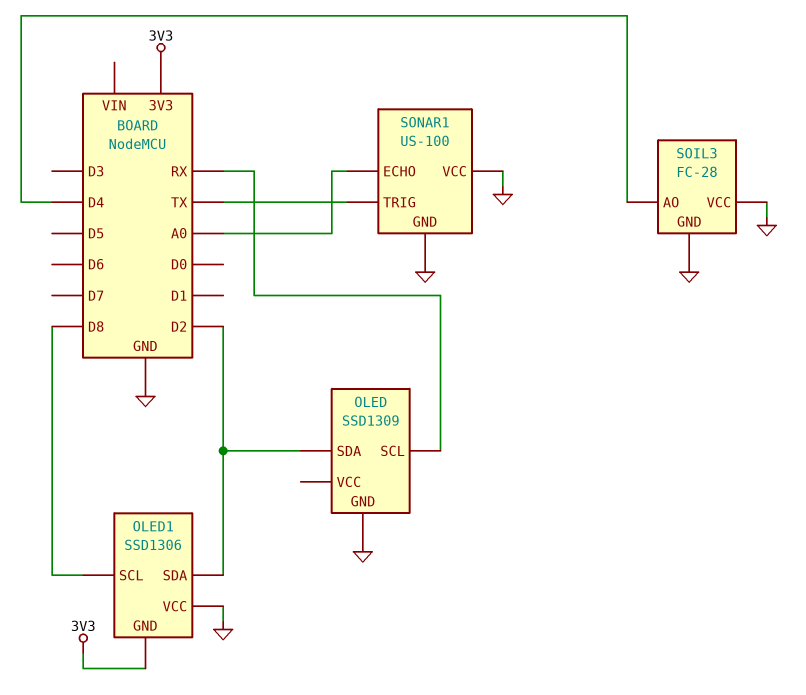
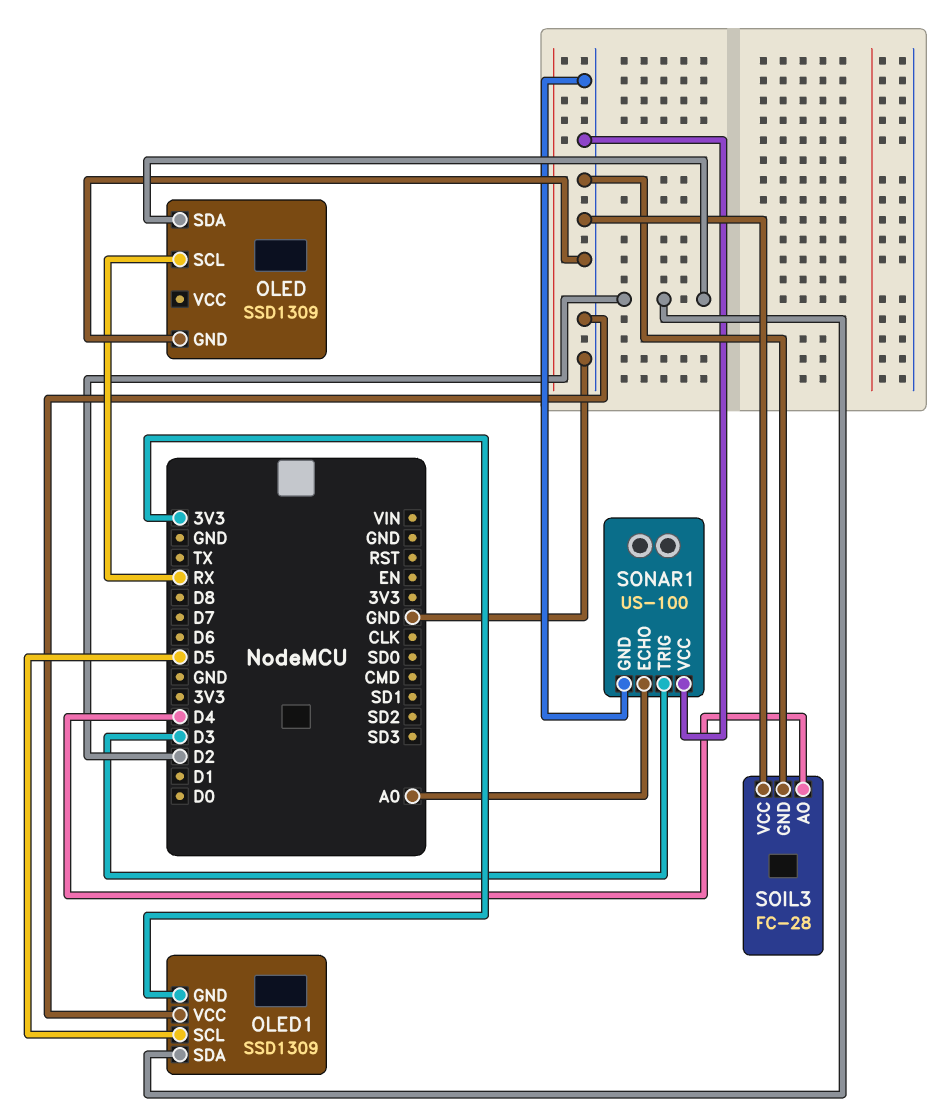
OLED1: SSD1306 -> SSD1309
OLED1 pin SCL: D8 -> D5
SONAR1 pin TRIG: TX -> D3

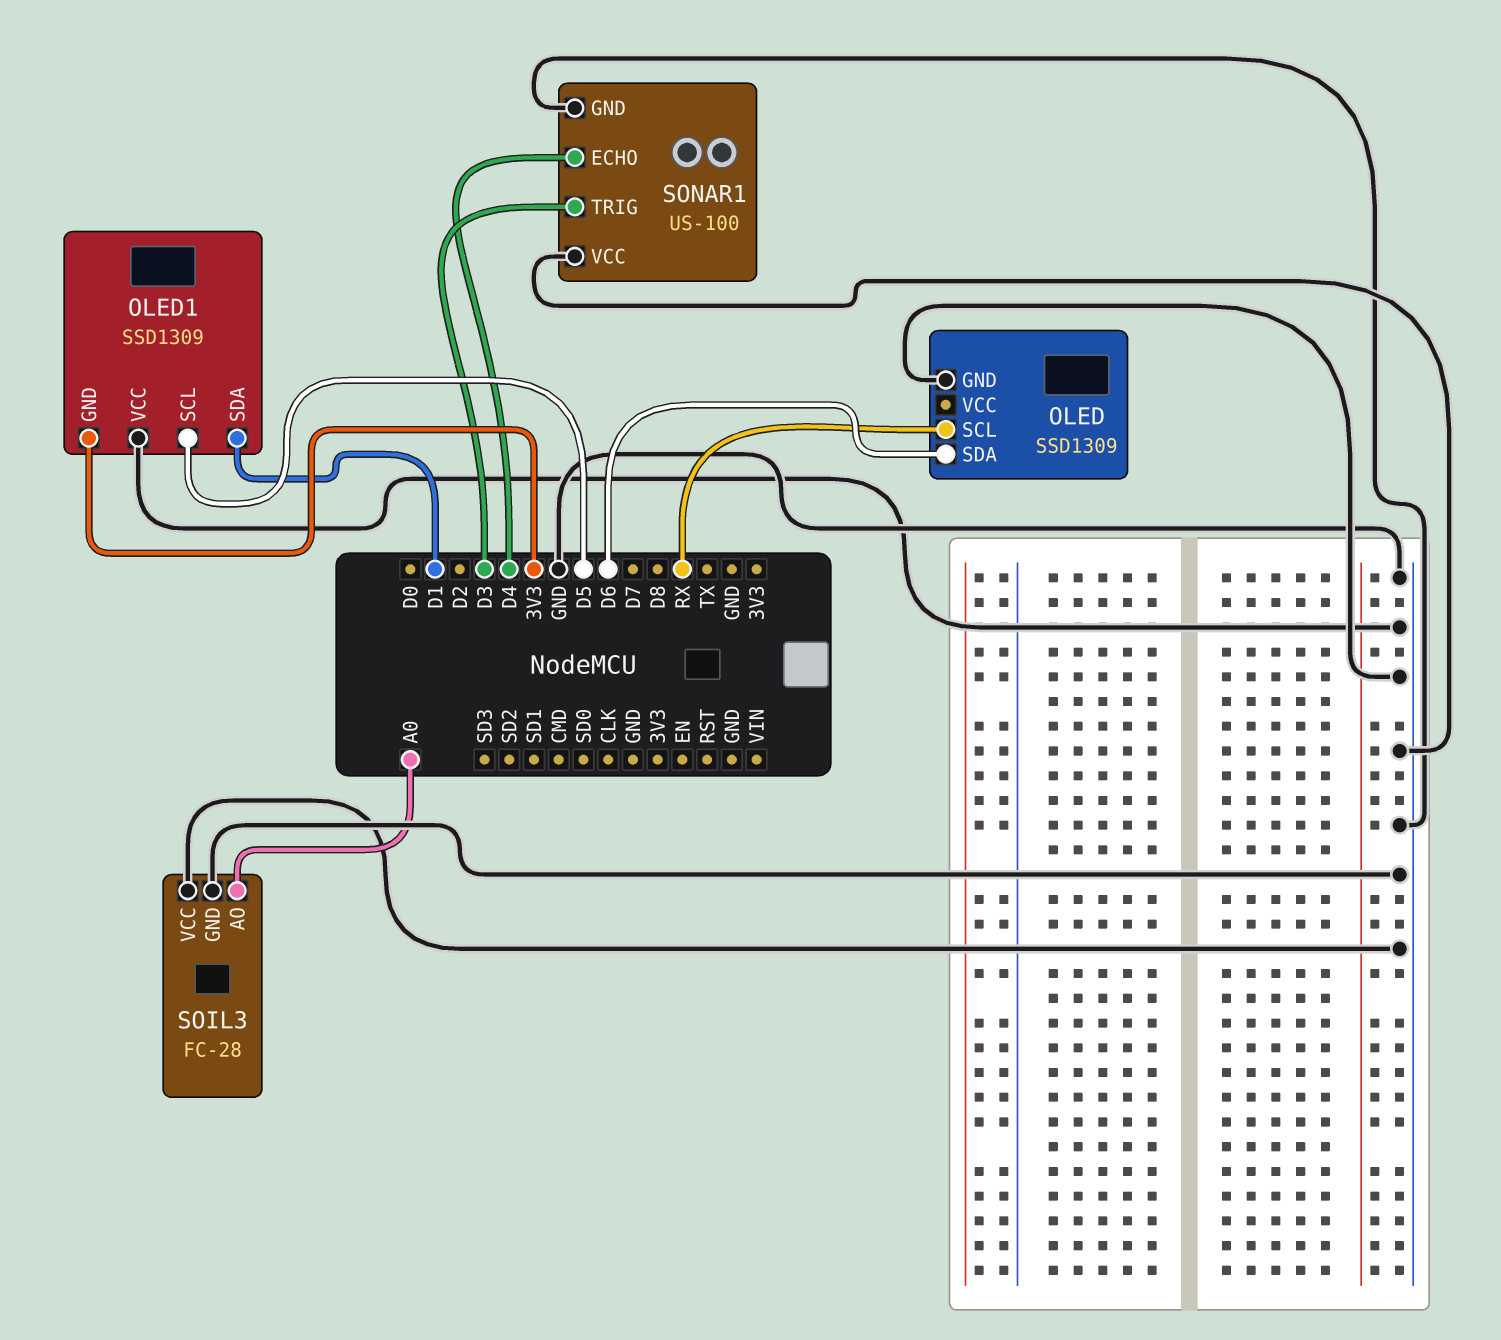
OLED pin SDA: D2 -> D6
OLED1 pin SDA: D2 -> D1
SOIL3 pin AO: D4 -> A0
SONAR1 pin ECHO: A0 -> D4

